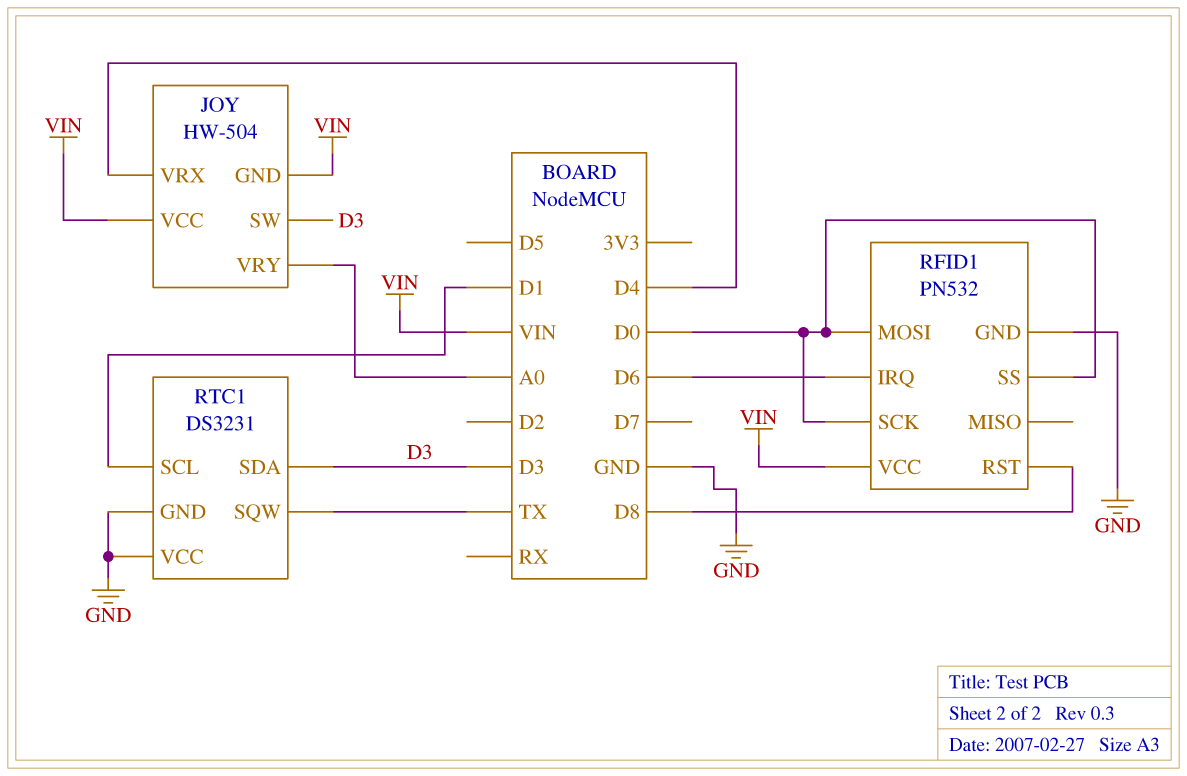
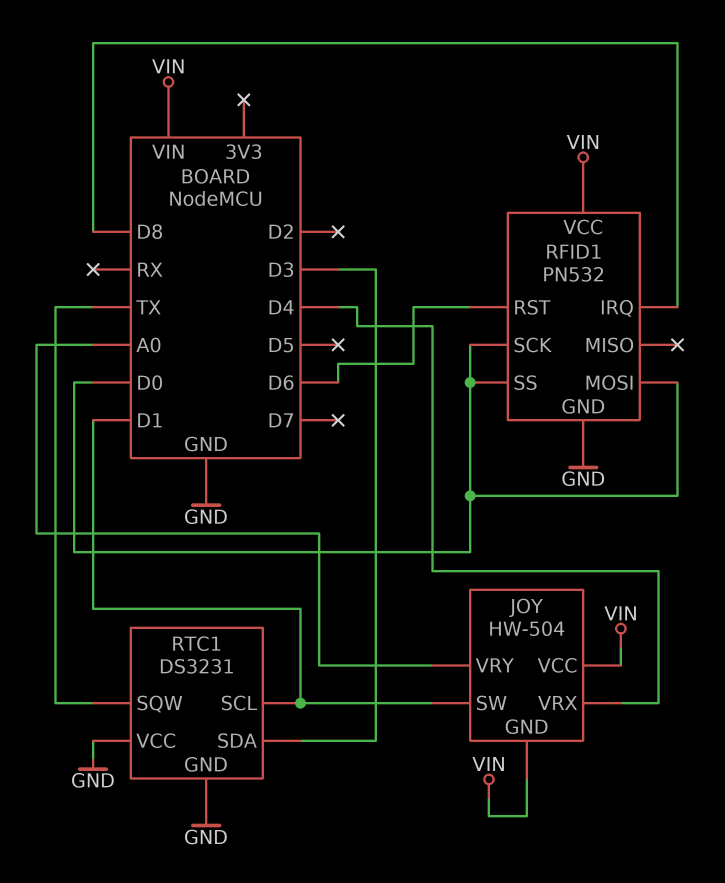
JOY pin SW: D3 -> D1
RFID1 pin IRQ: D6 -> D8
RFID1 pin RST: D8 -> D6

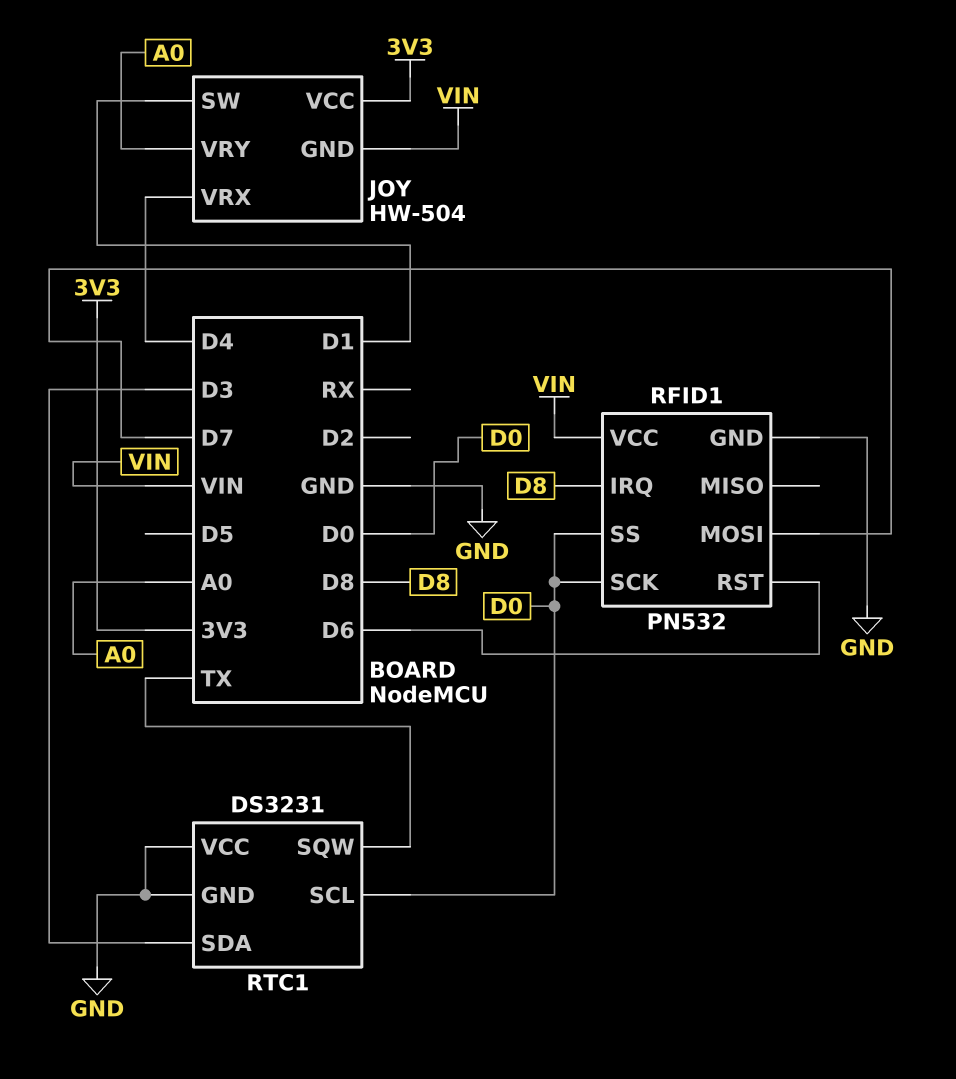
JOY pin VCC: VIN -> 3V3
RFID1 pin MOSI: D0 -> D7
RTC1 pin SCL: D1 -> D0

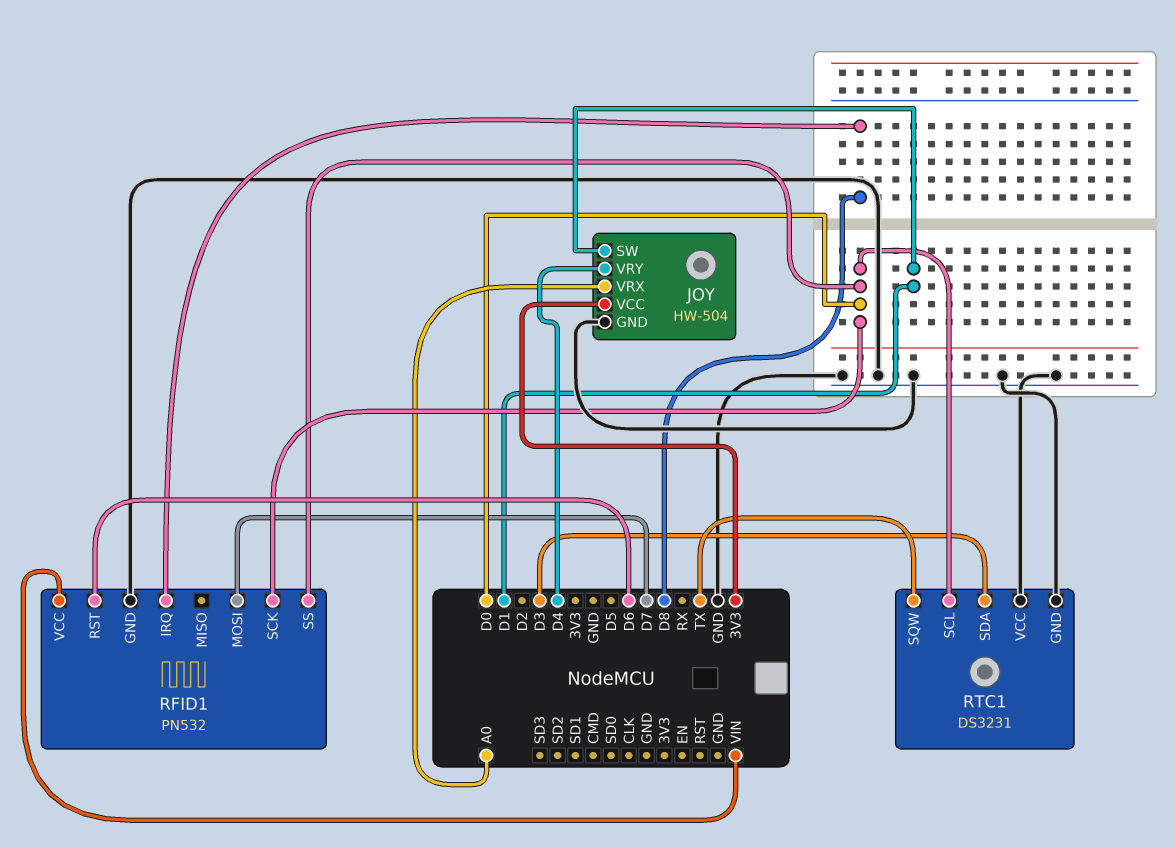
JOY pin GND: VIN -> GND
JOY pin VRX: D4 -> A0
JOY pin VRY: A0 -> D4

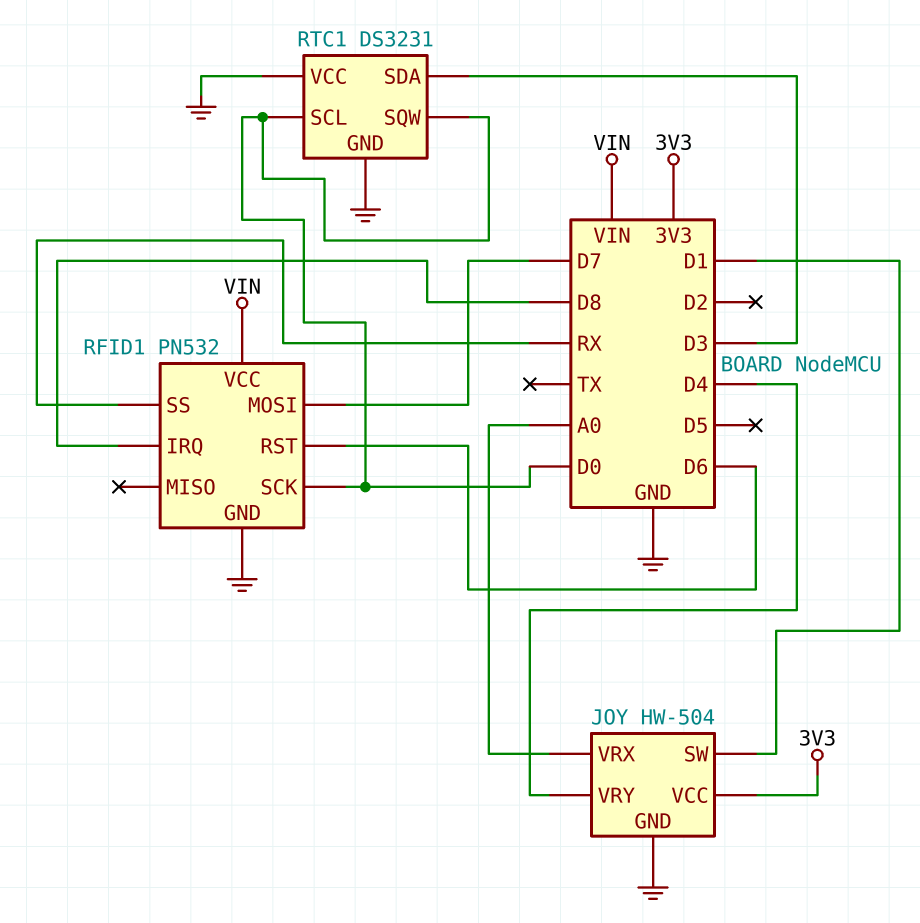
RFID1 pin SS: D0 -> RX
RTC1 pin SQW: TX -> D0

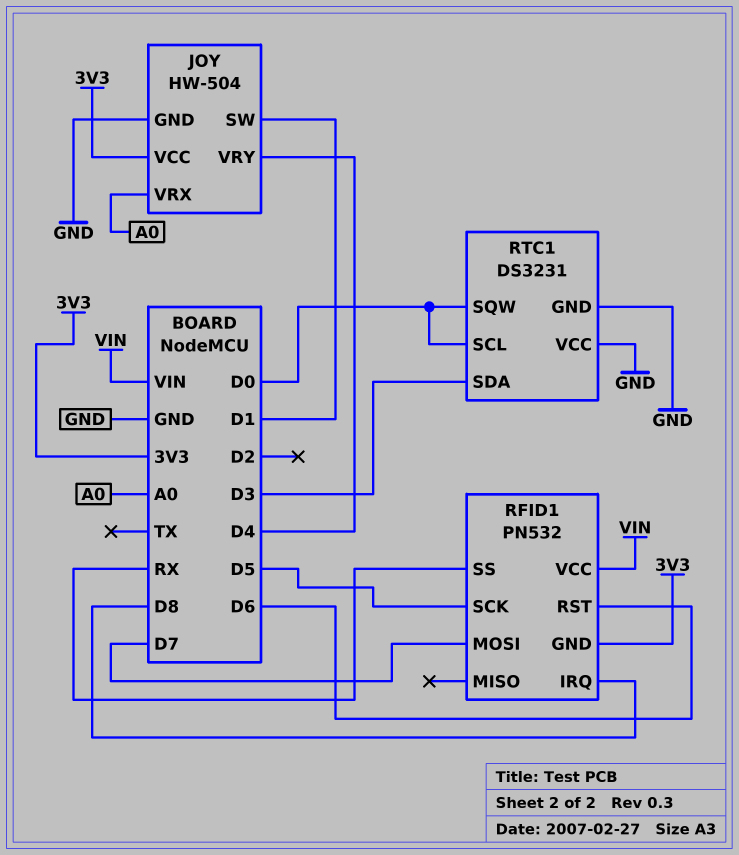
RFID1 pin GND: GND -> 3V3
RFID1 pin SCK: D0 -> D5

